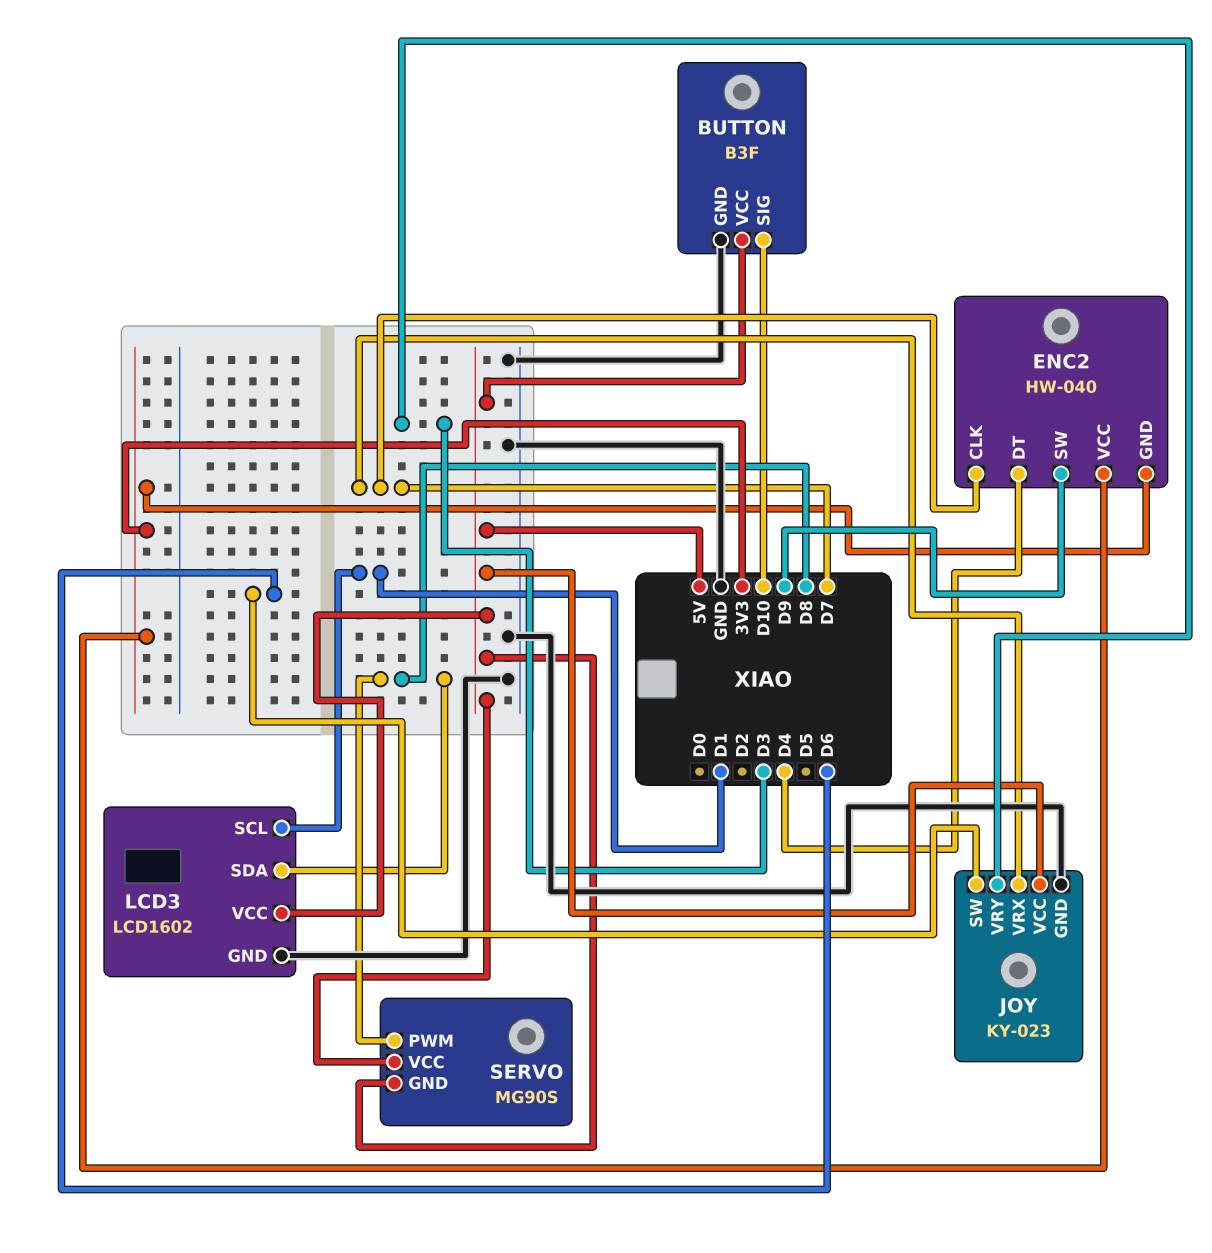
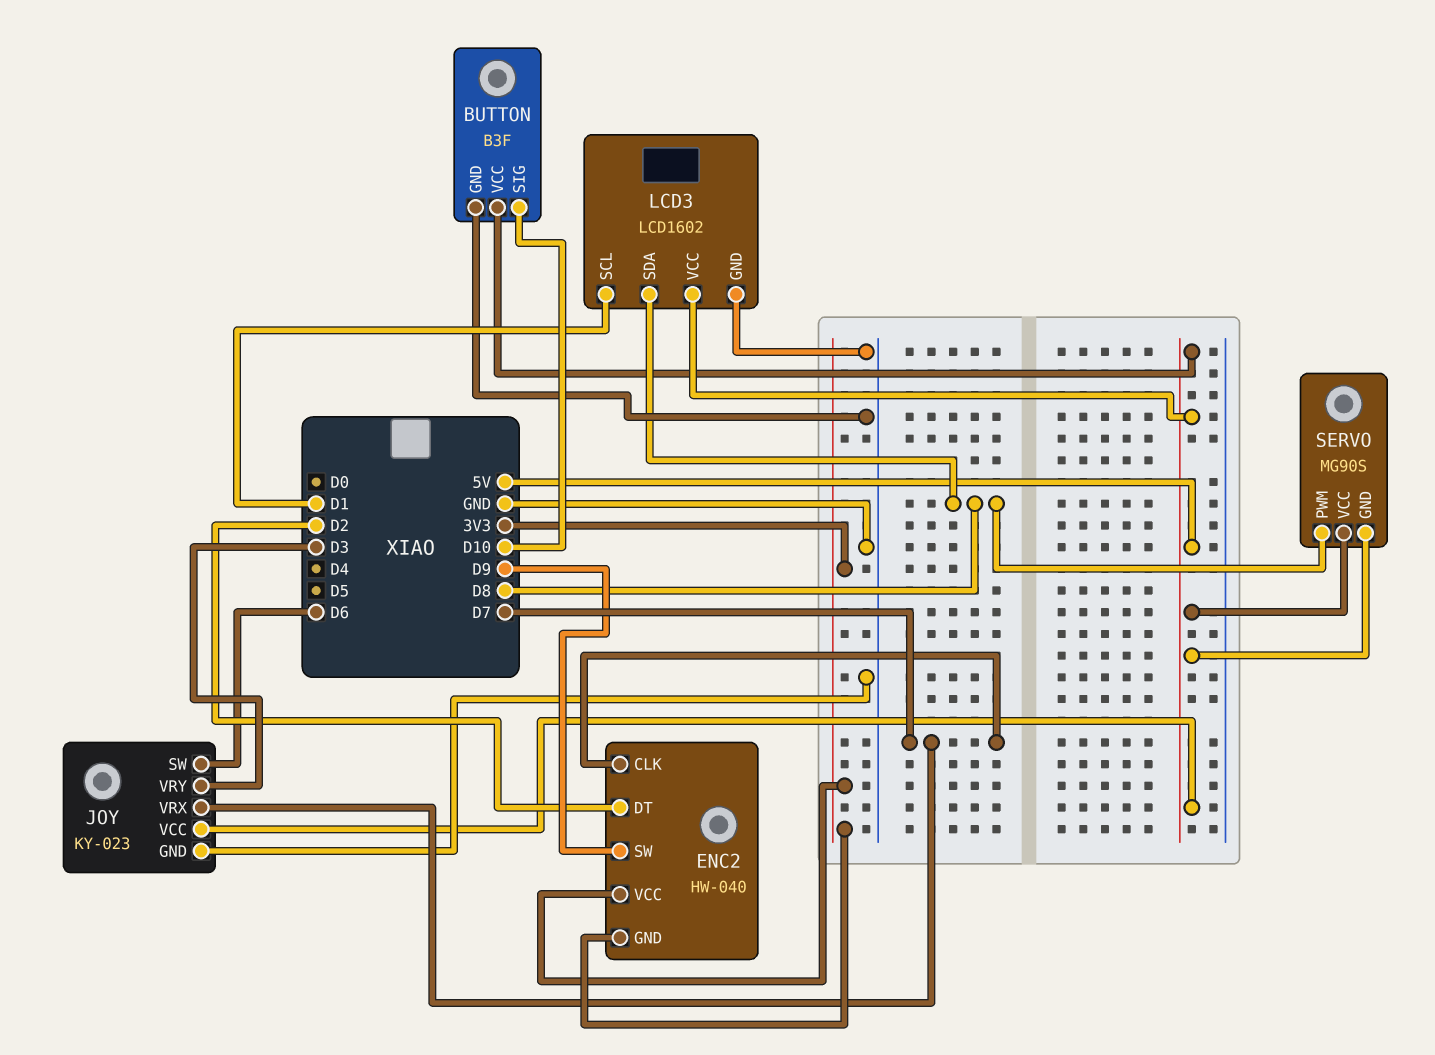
ENC2 pin DT: D4 -> D2

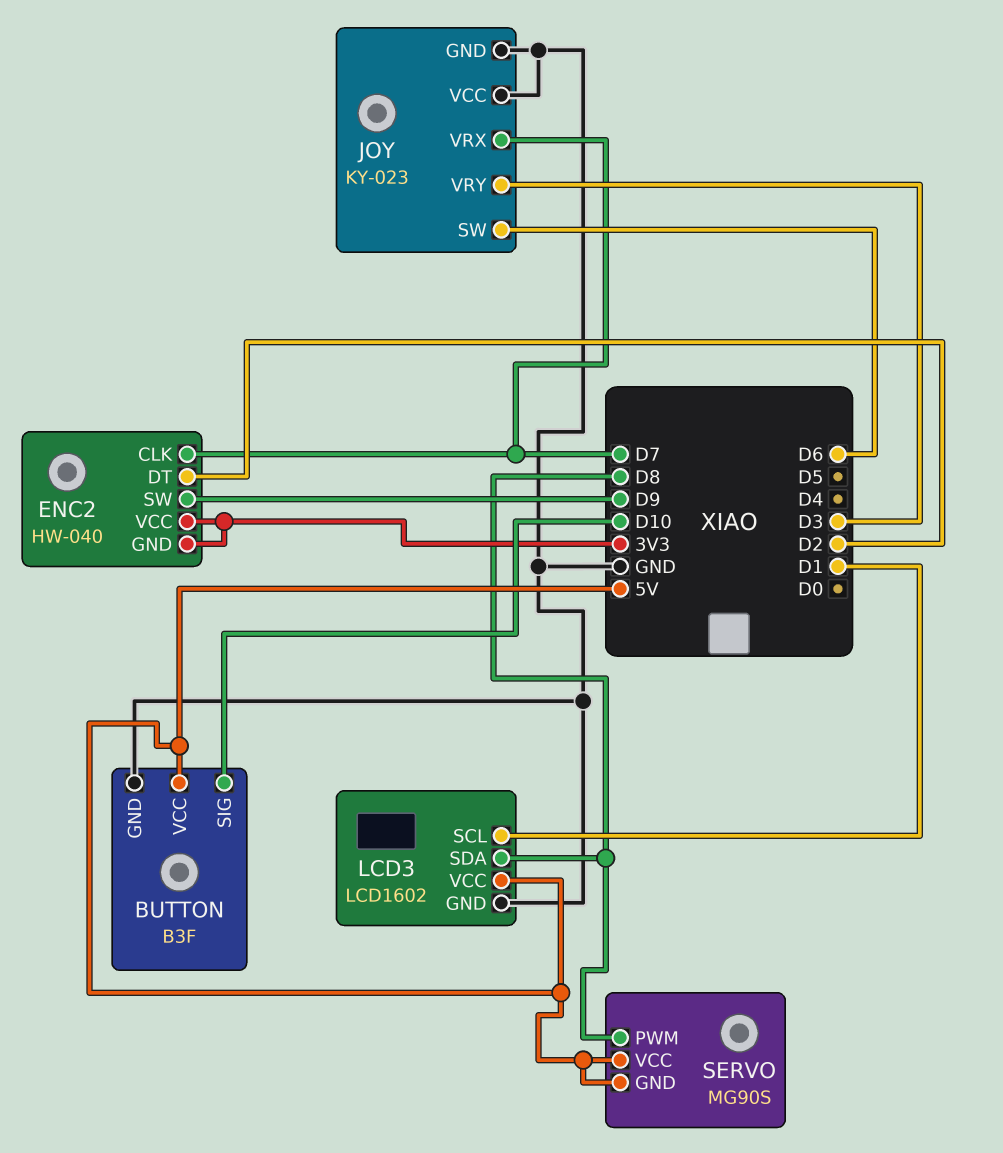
JOY pin VCC: 5V -> GND

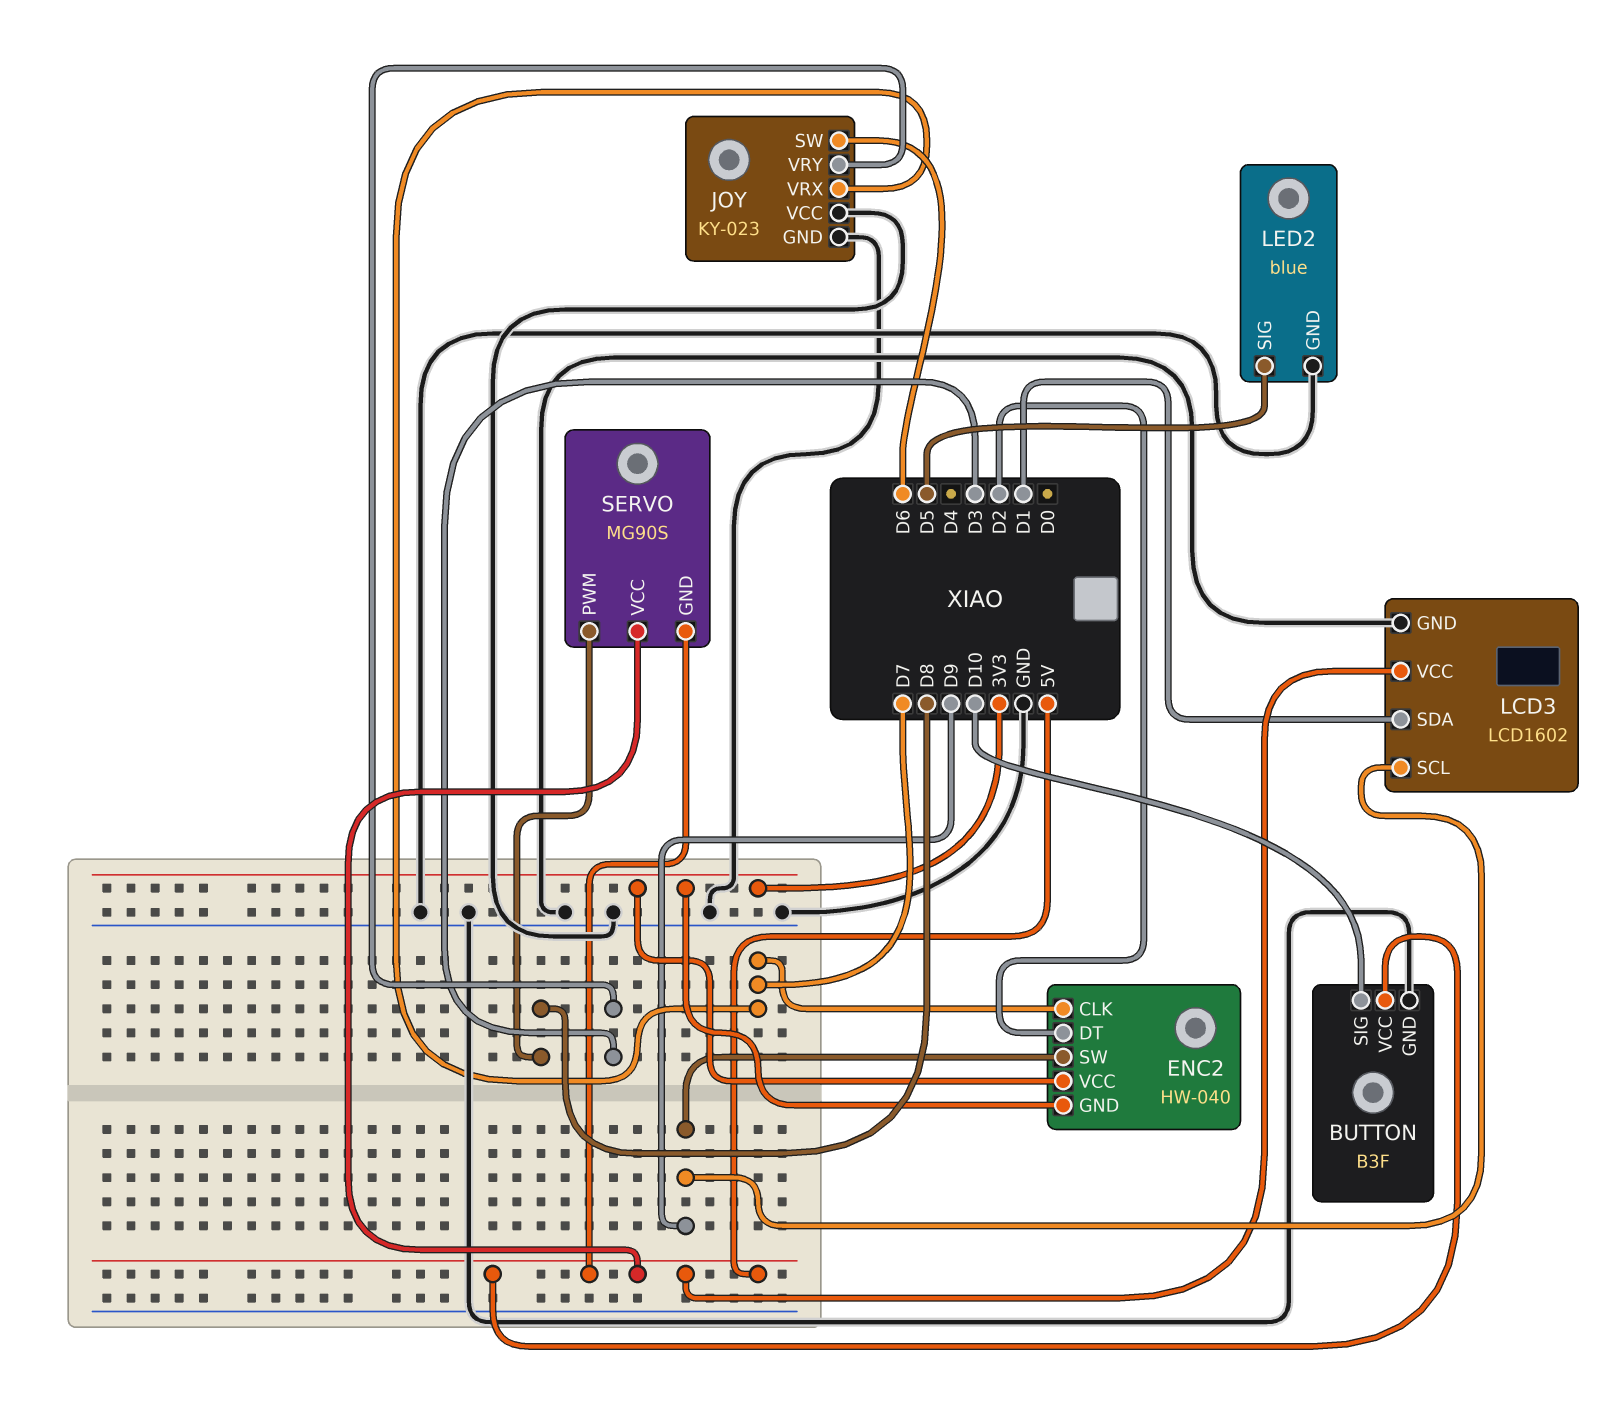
LCD3 pin SCL: D1 -> D9
LCD3 pin SDA: D8 -> D1
LED2: none -> blue
LED2 pin GND: none -> GND
LED2 pin SIG: none -> D5

